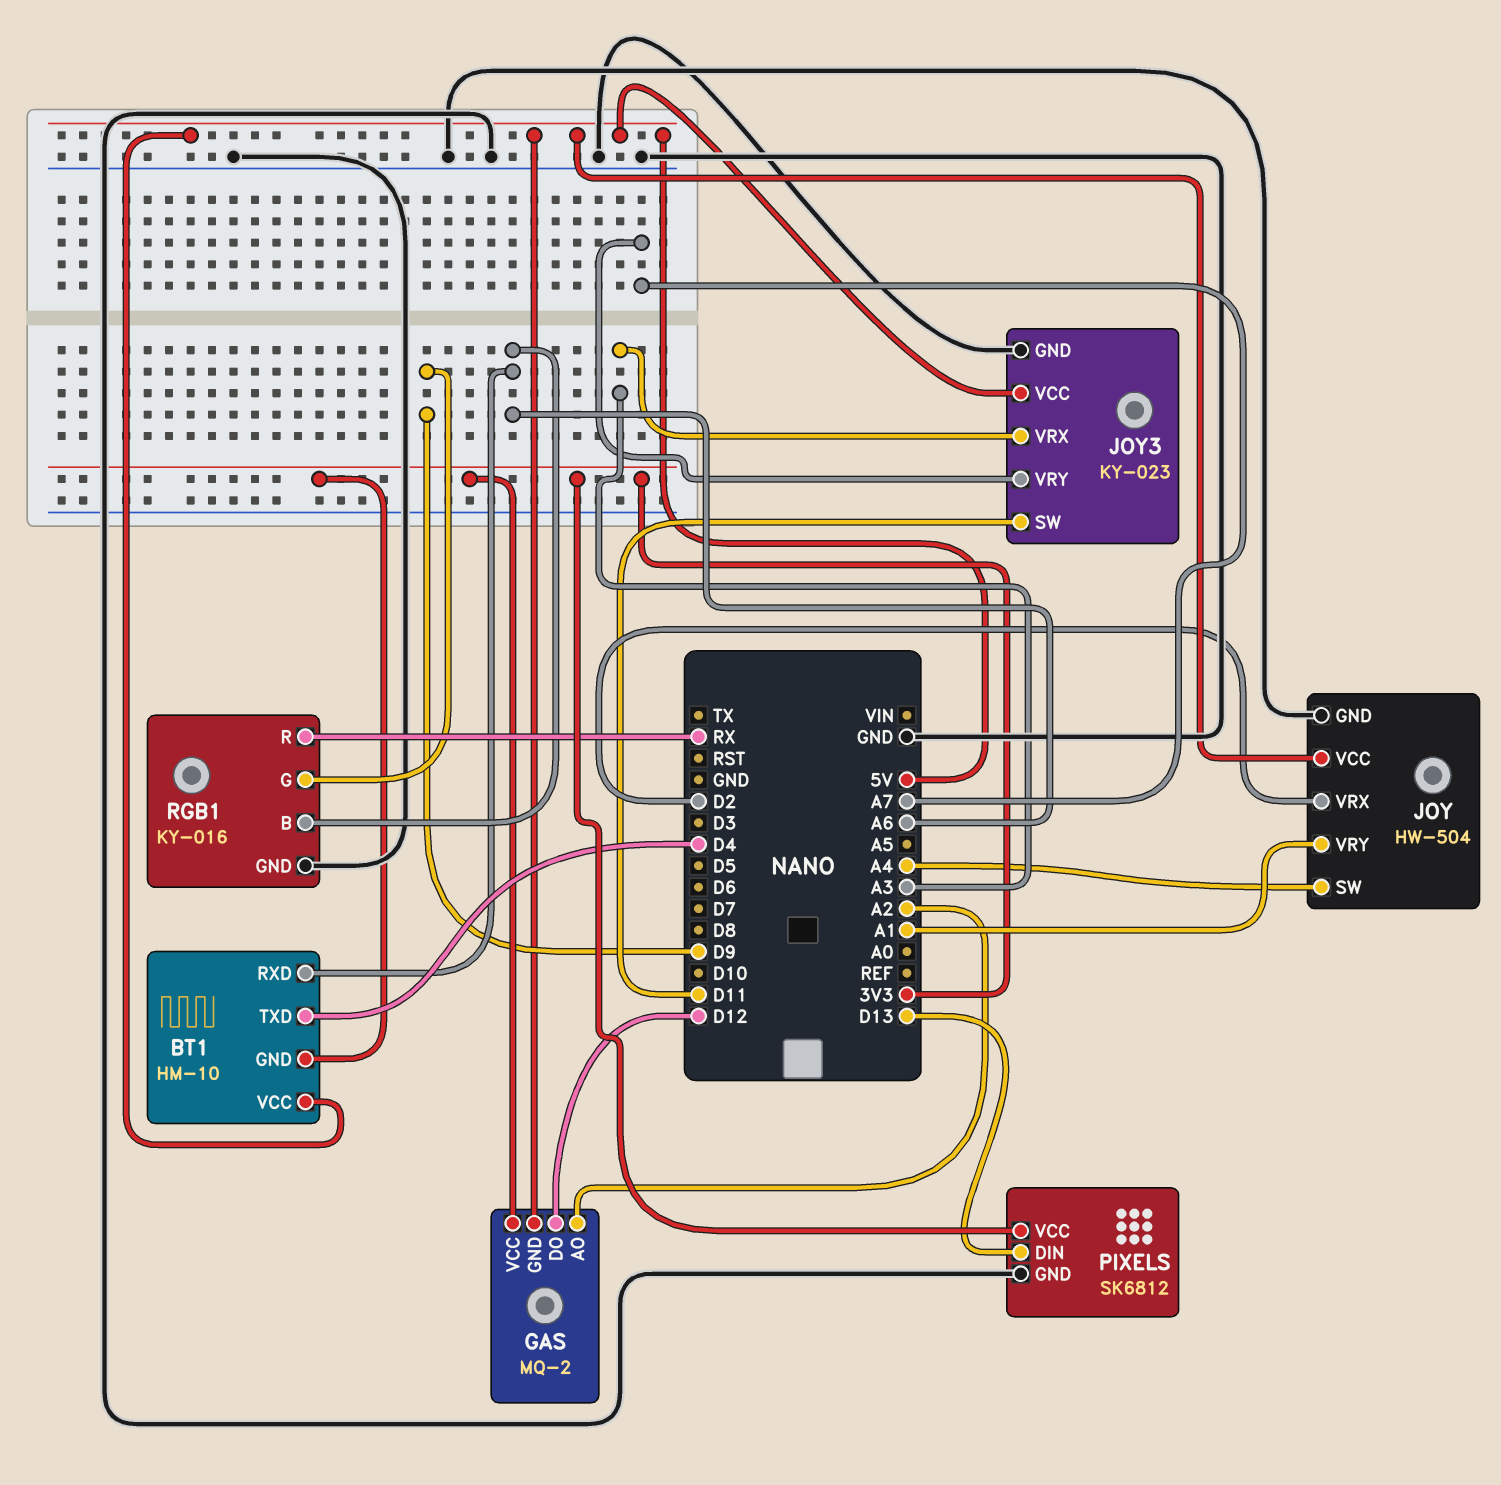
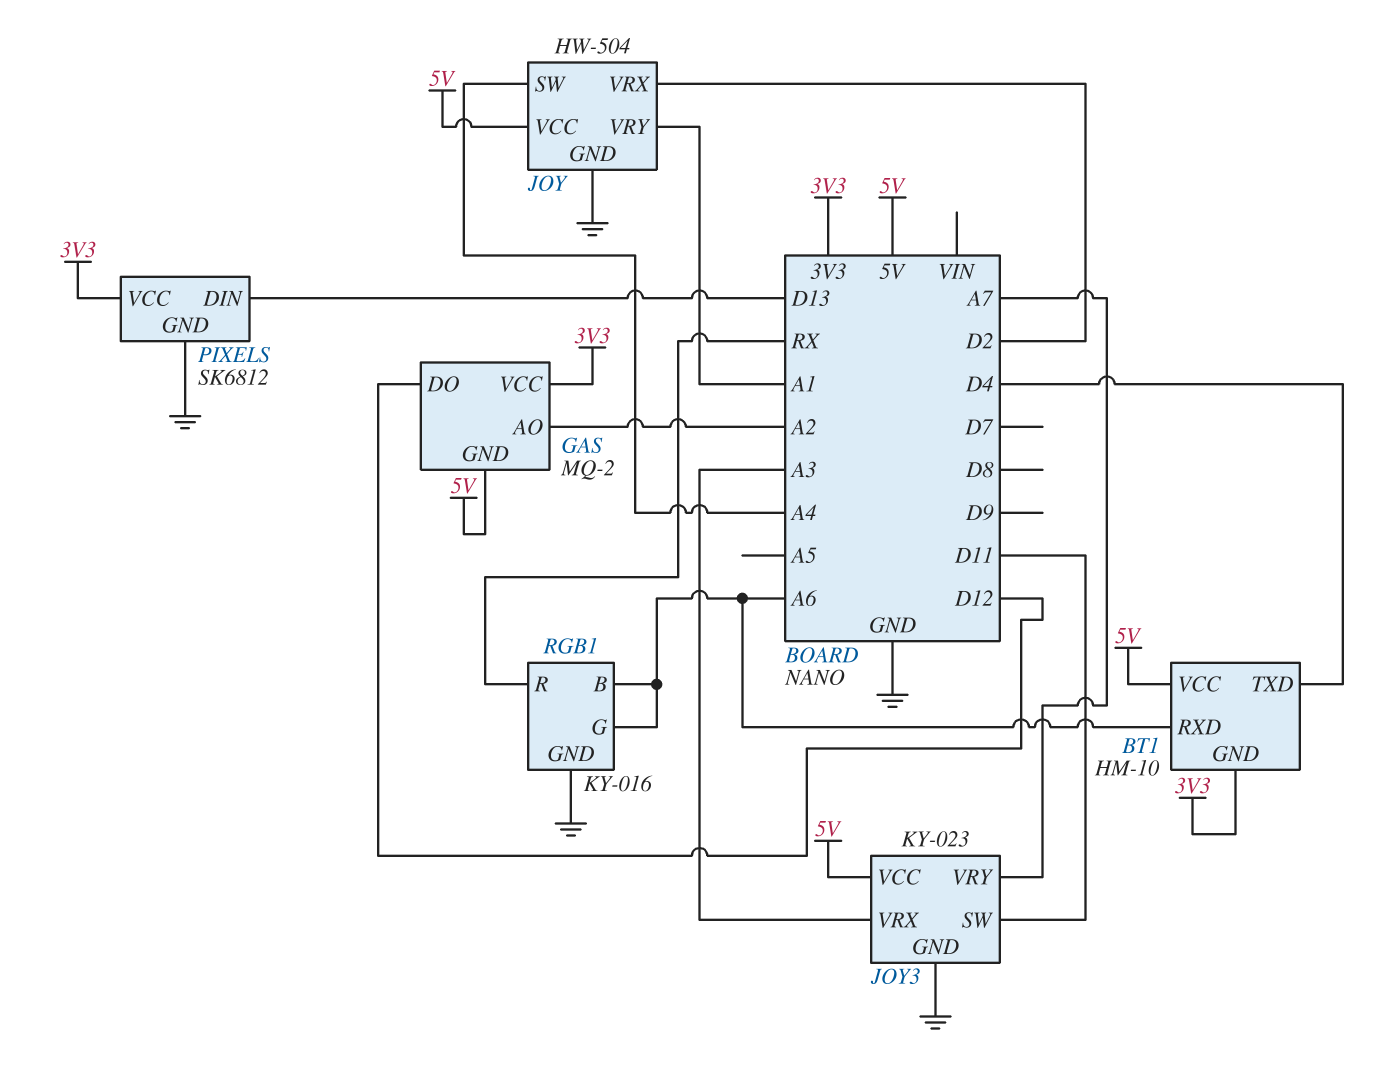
RGB1 pin G: D9 -> A6

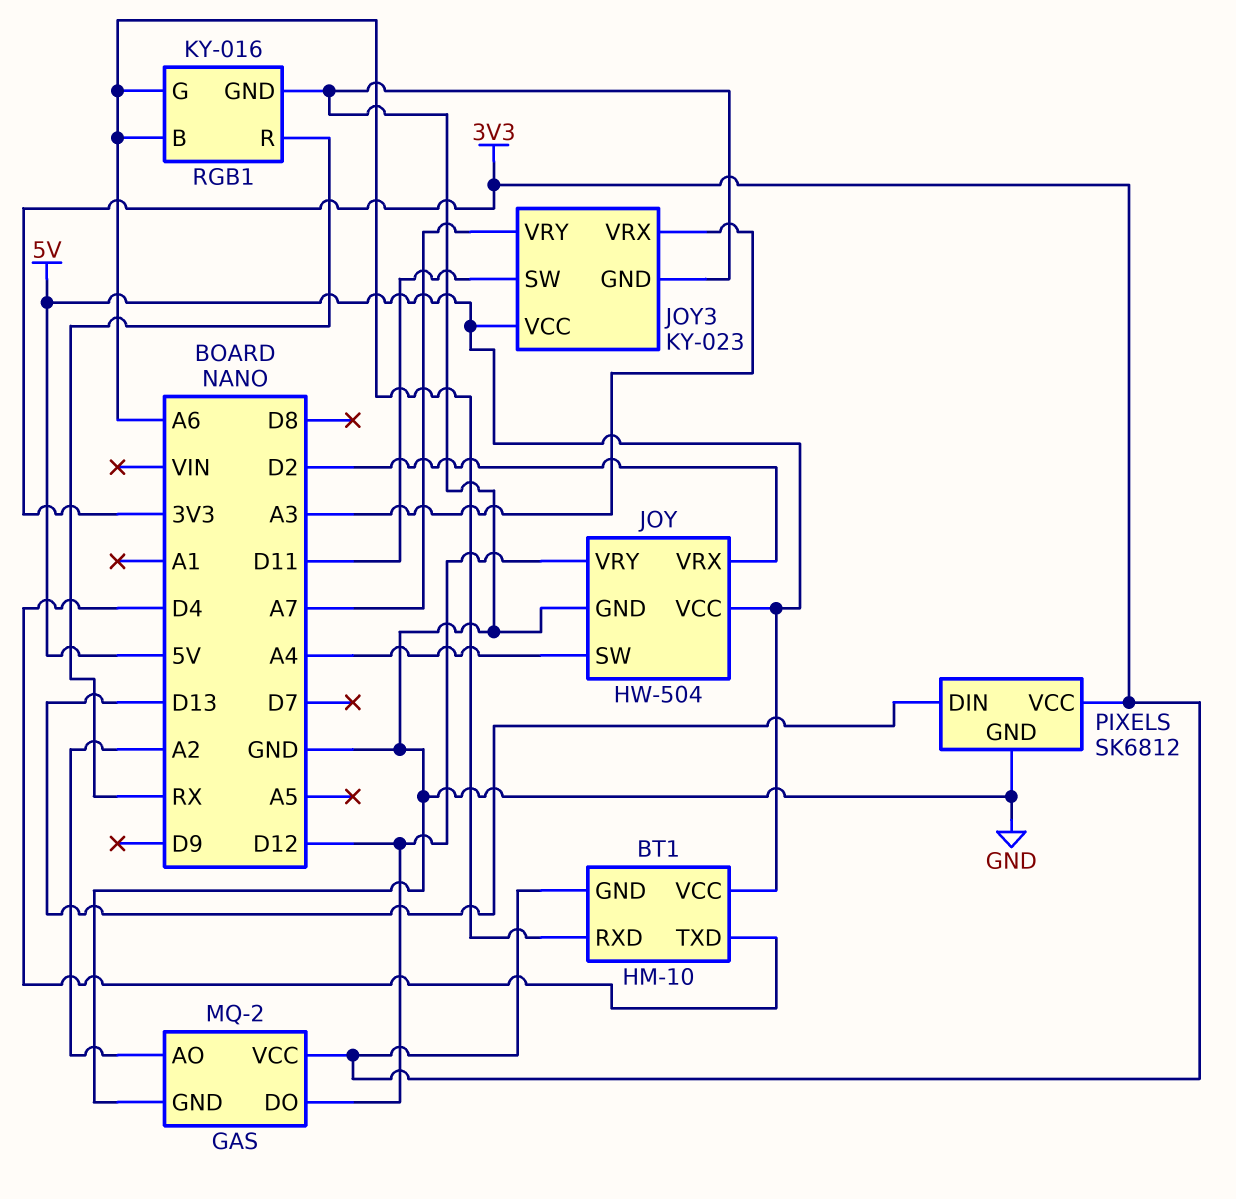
GAS pin GND: 5V -> GND
JOY pin VRY: A1 -> D12

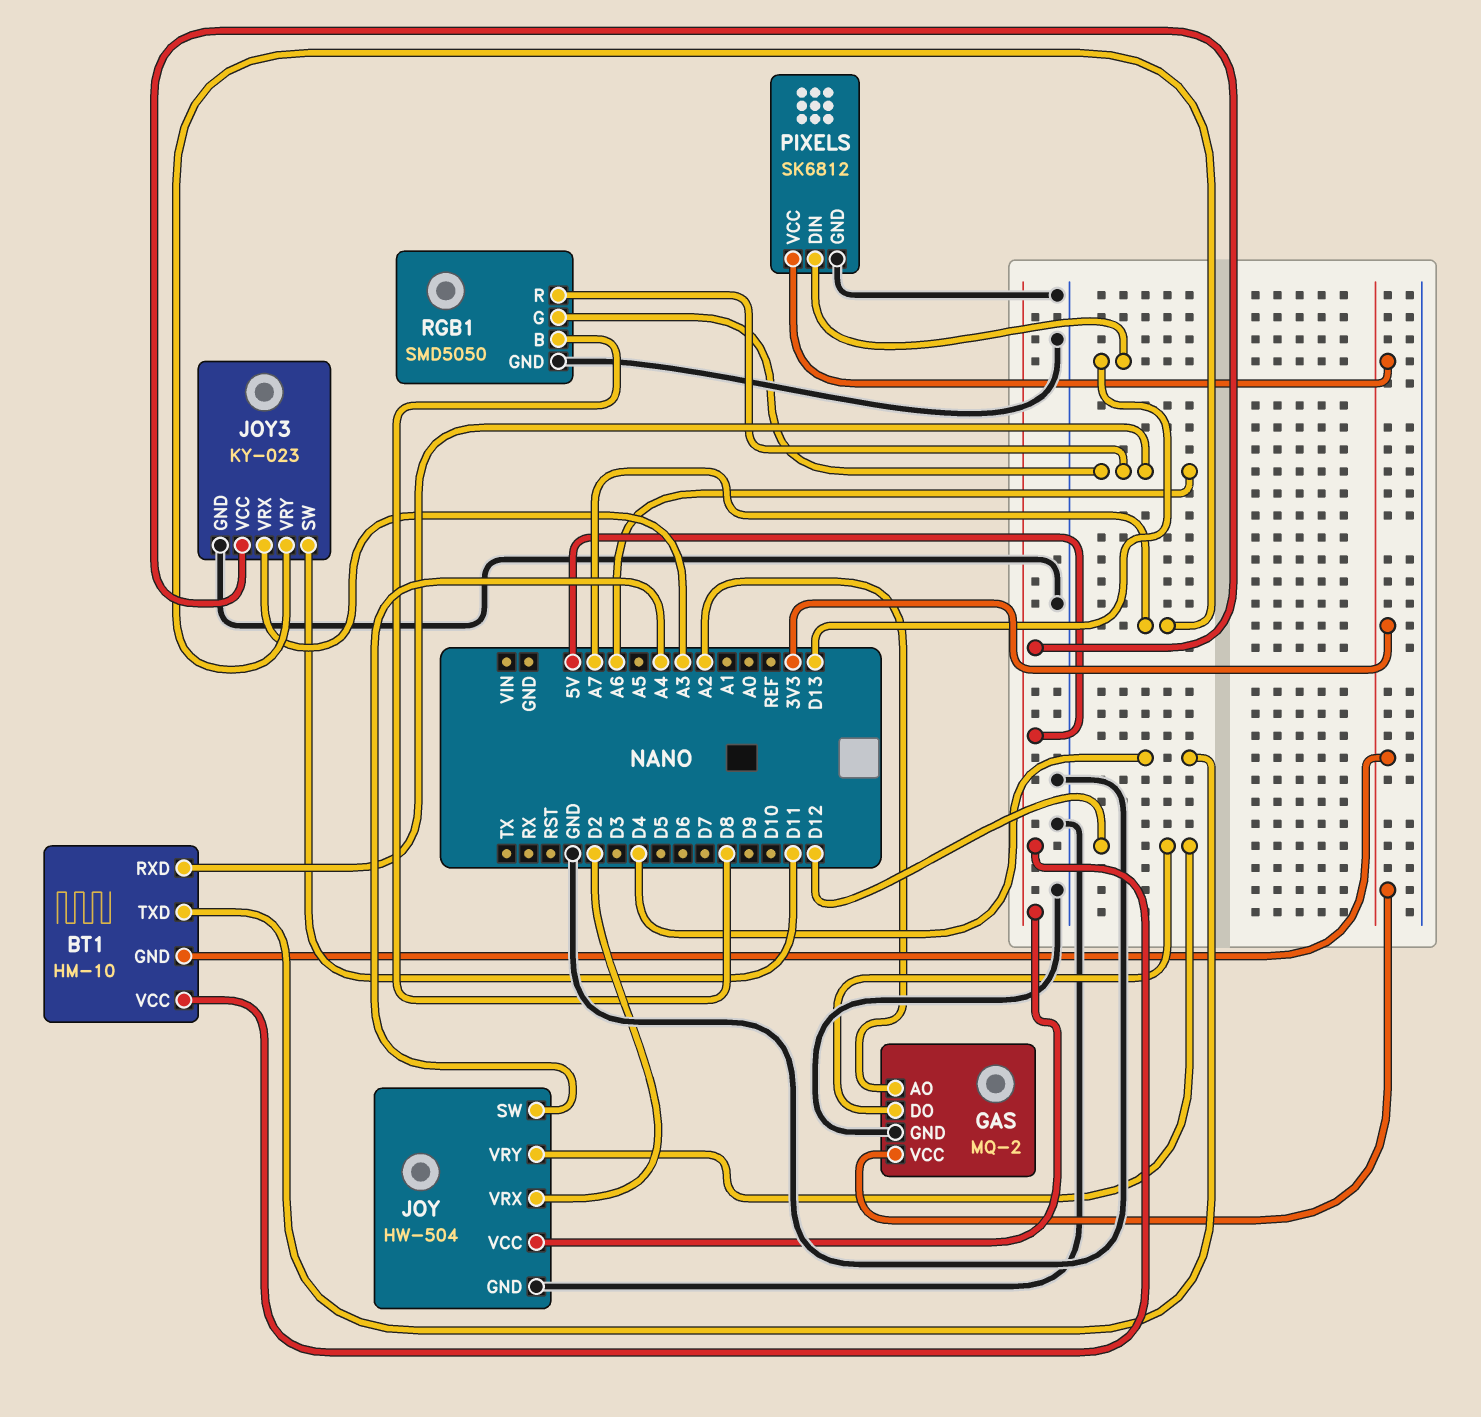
RGB1: KY-016 -> SMD5050
RGB1 pin B: A6 -> D8
RGB1 pin R: RX -> A6

